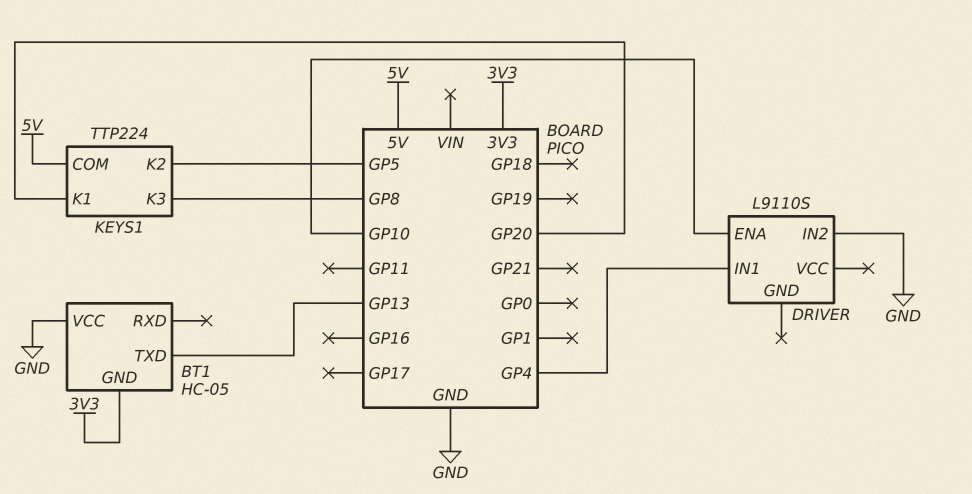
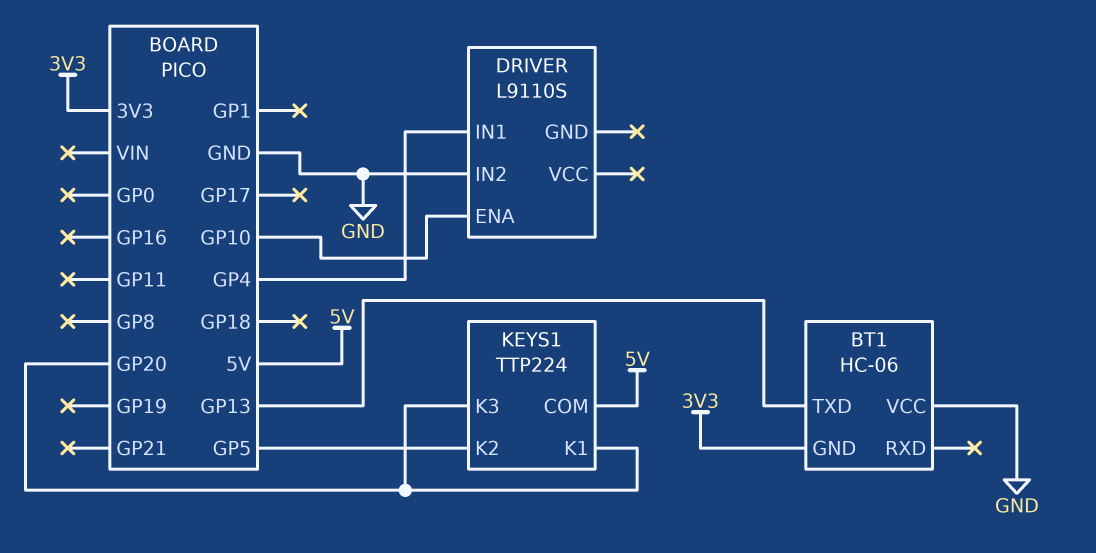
BT1: HC-05 -> HC-06
KEYS1 pin K3: GP8 -> GP20

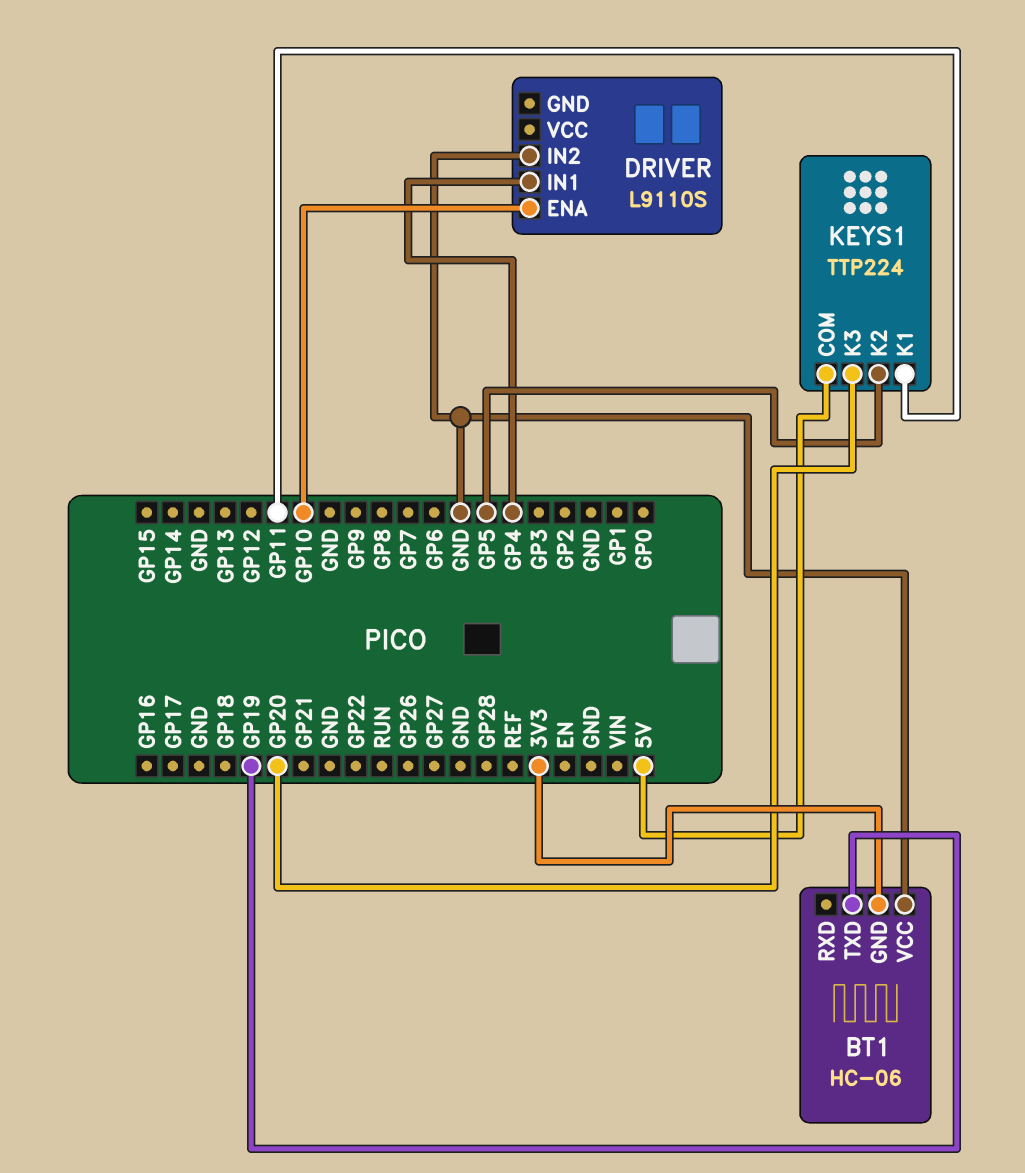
BT1 pin TXD: GP13 -> GP19
KEYS1 pin K1: GP20 -> GP11

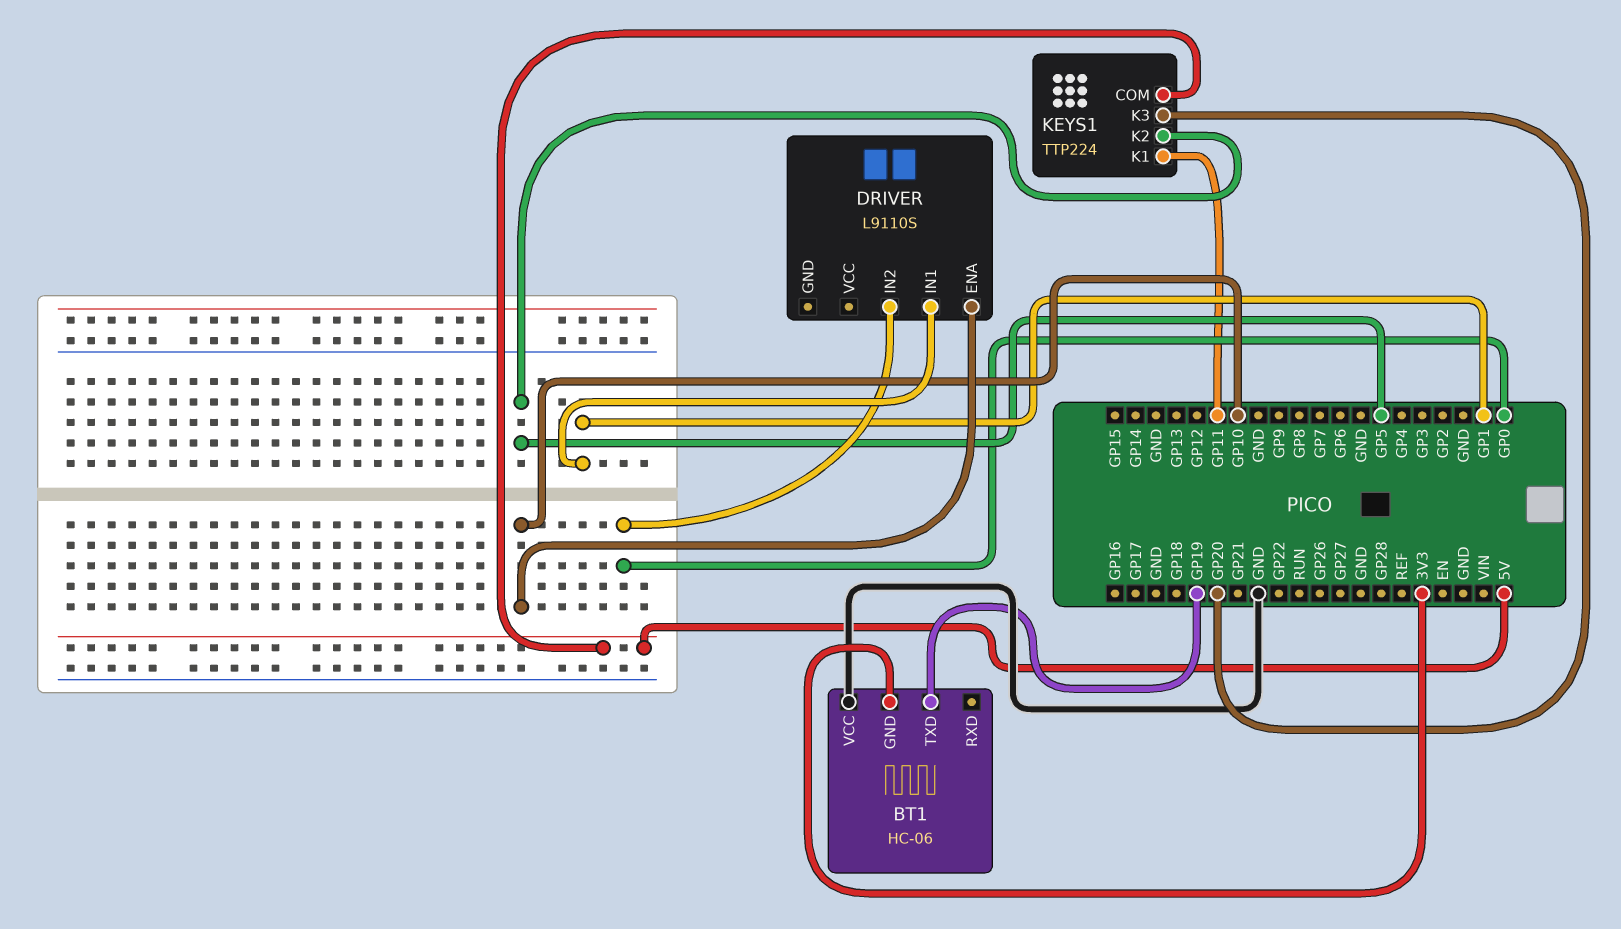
DRIVER pin IN1: GP4 -> GP1
DRIVER pin IN2: GND -> GP0

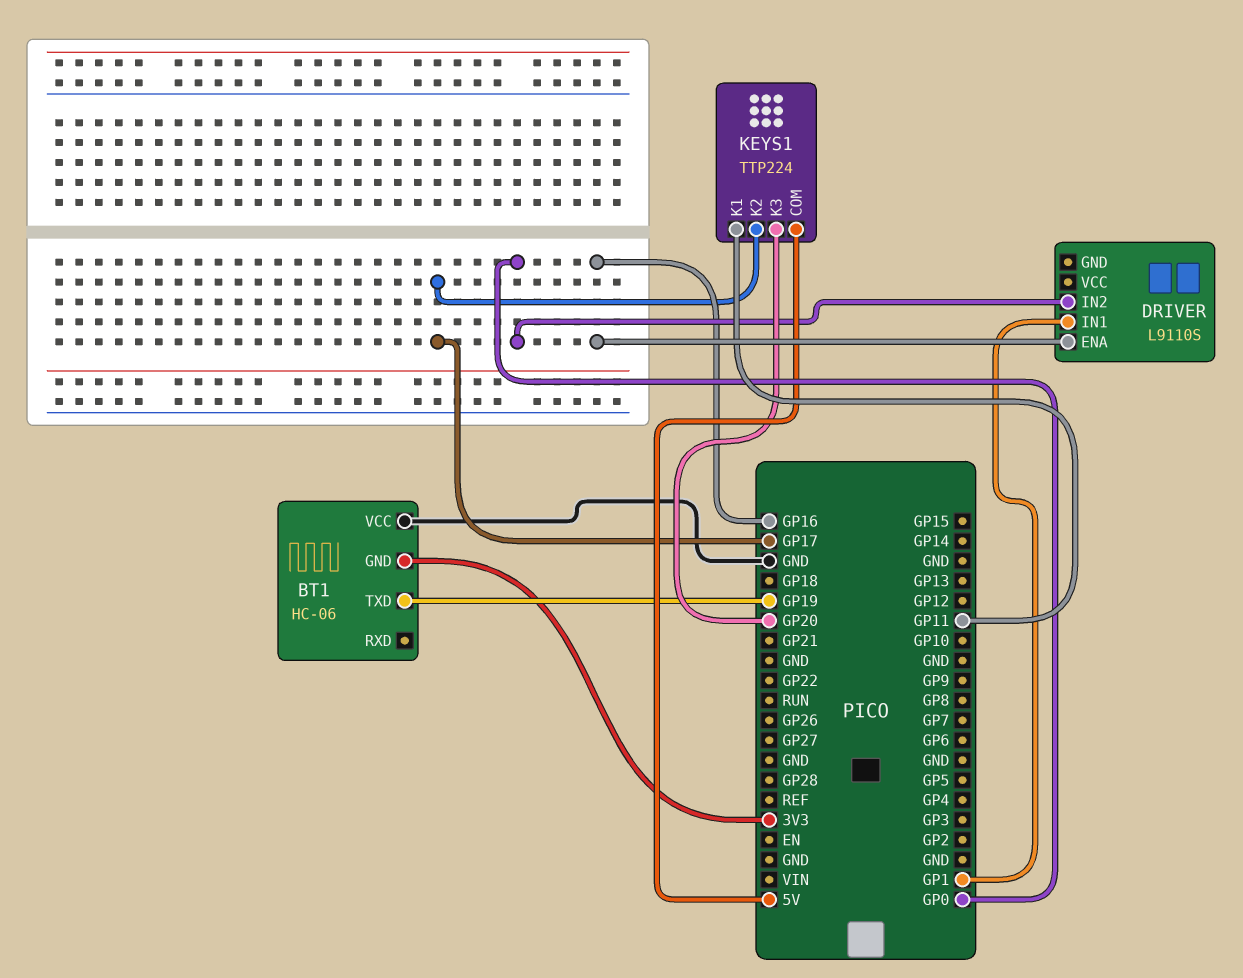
DRIVER pin ENA: GP10 -> GP16
KEYS1 pin K2: GP5 -> GP17

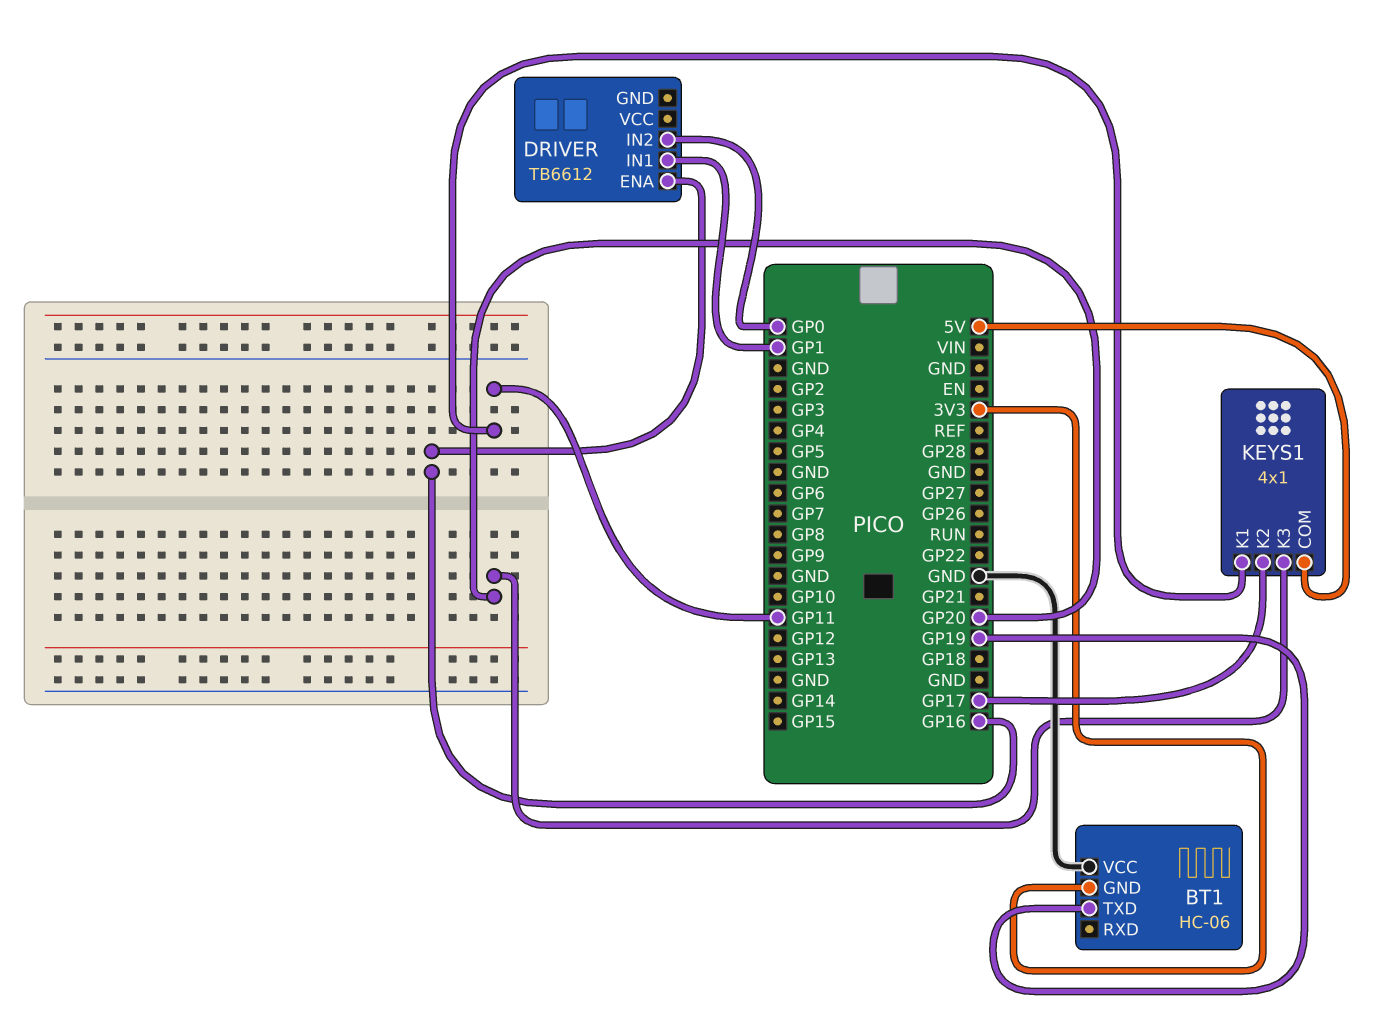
DRIVER: L9110S -> TB6612
KEYS1: TTP224 -> 4x1

